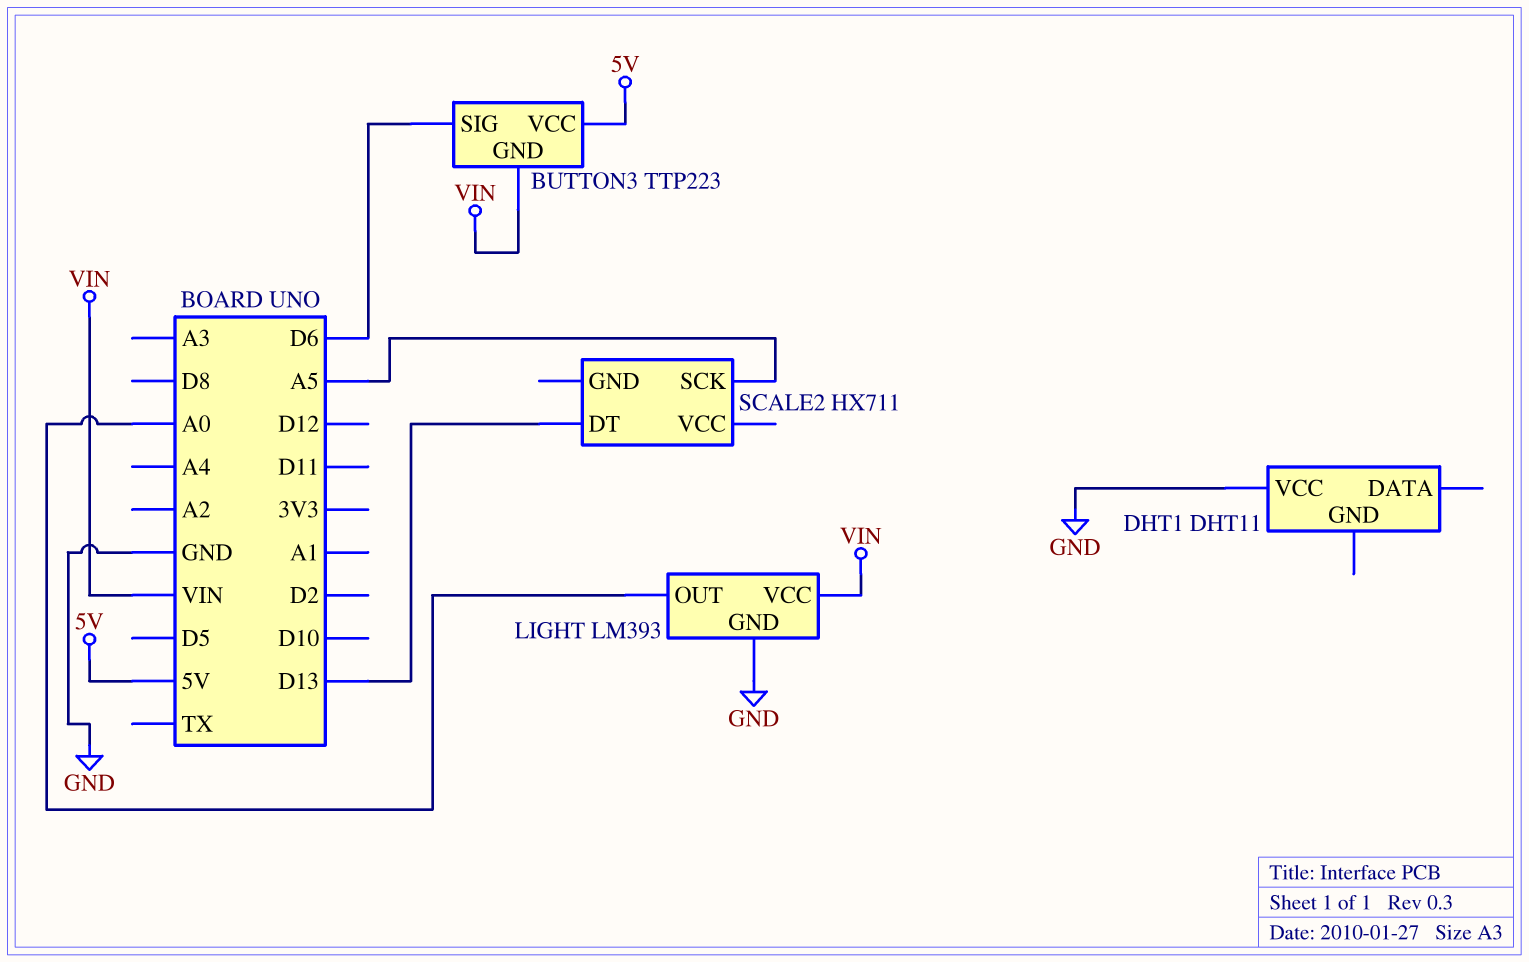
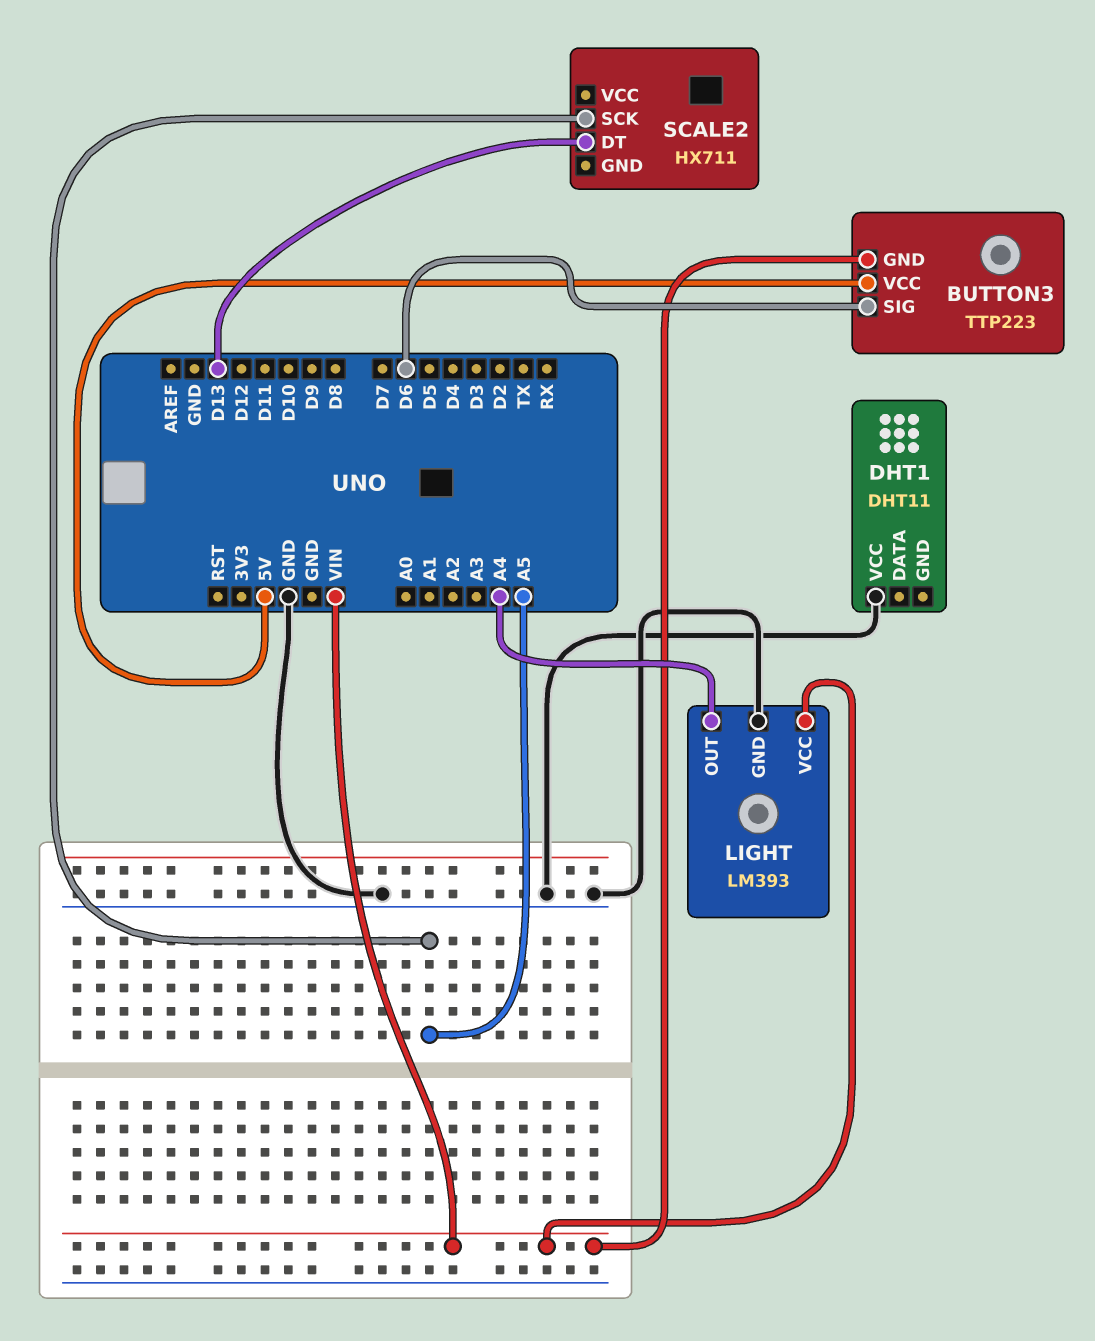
LIGHT pin OUT: A0 -> A4

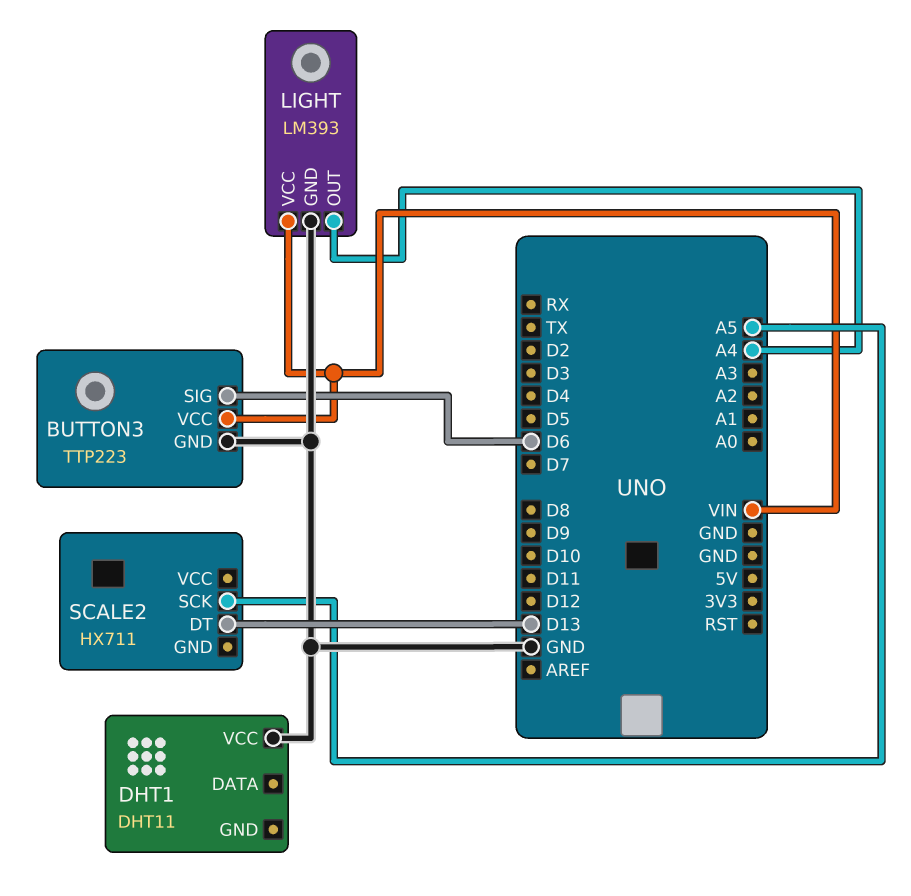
BUTTON3 pin GND: VIN -> GND
BUTTON3 pin VCC: 5V -> VIN

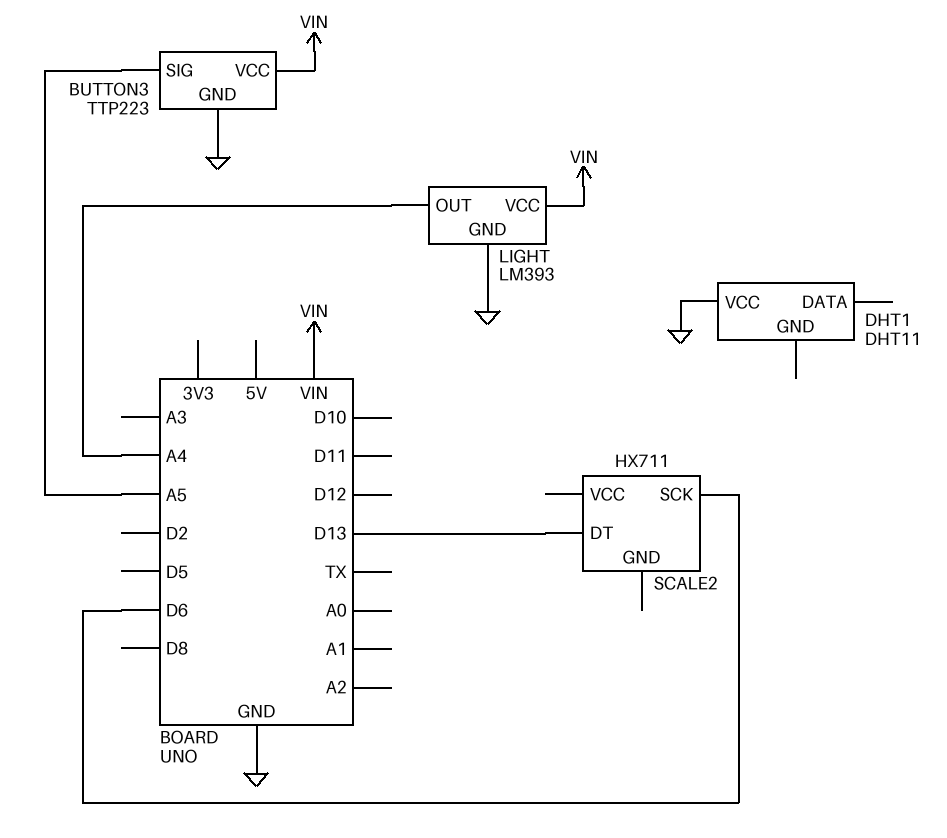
BUTTON3 pin SIG: D6 -> A5
SCALE2 pin SCK: A5 -> D6

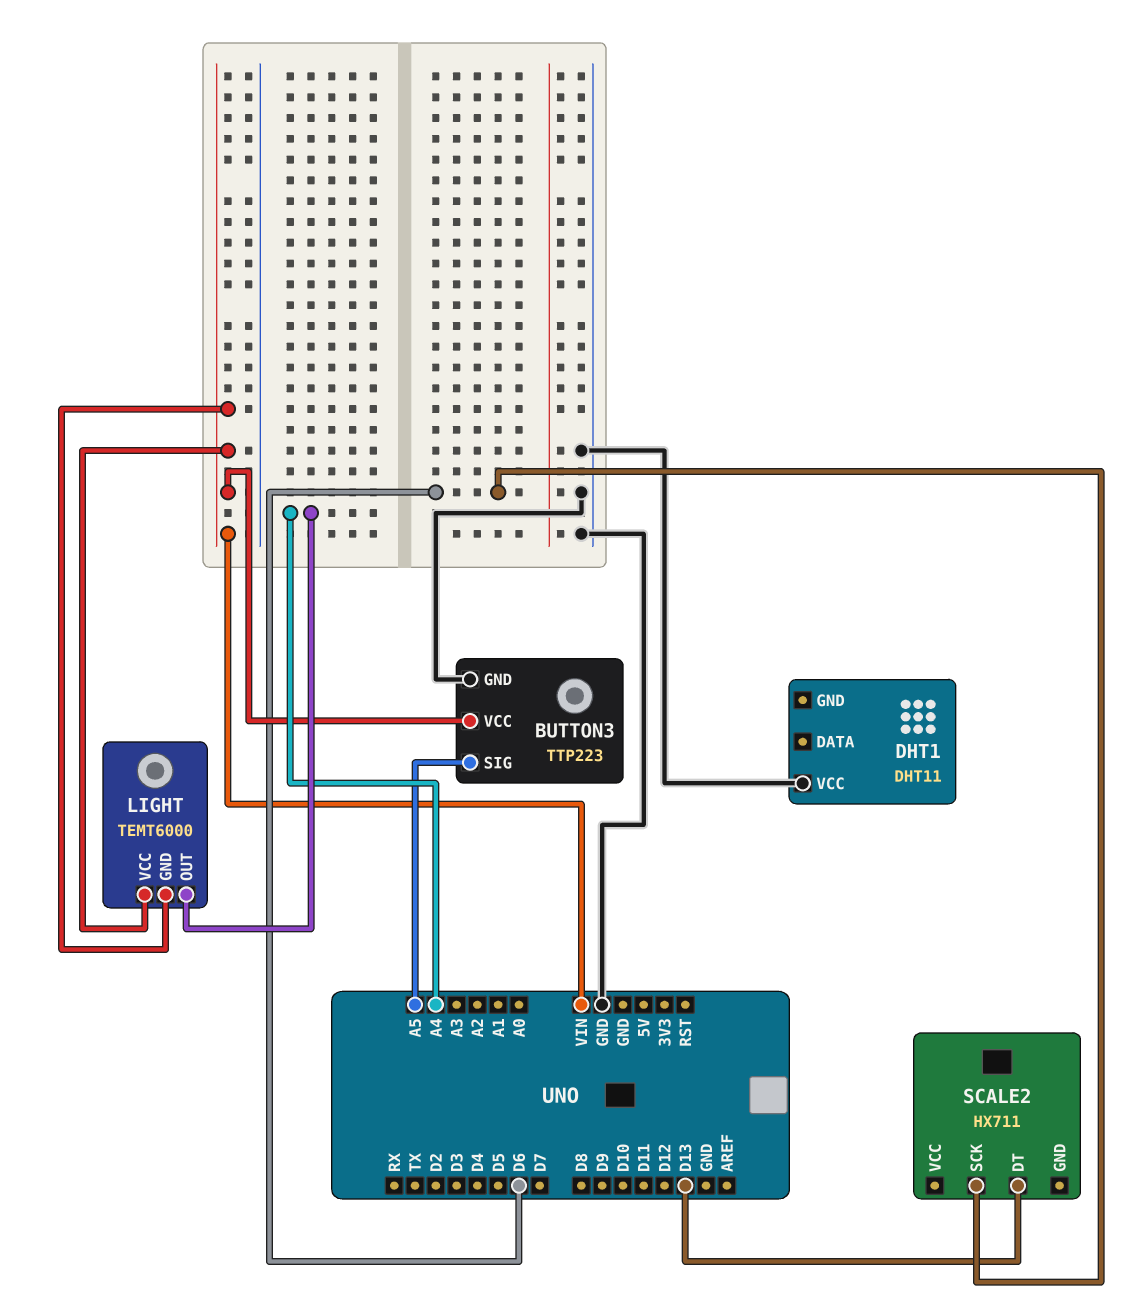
LIGHT: LM393 -> TEMT6000
LIGHT pin GND: GND -> VIN

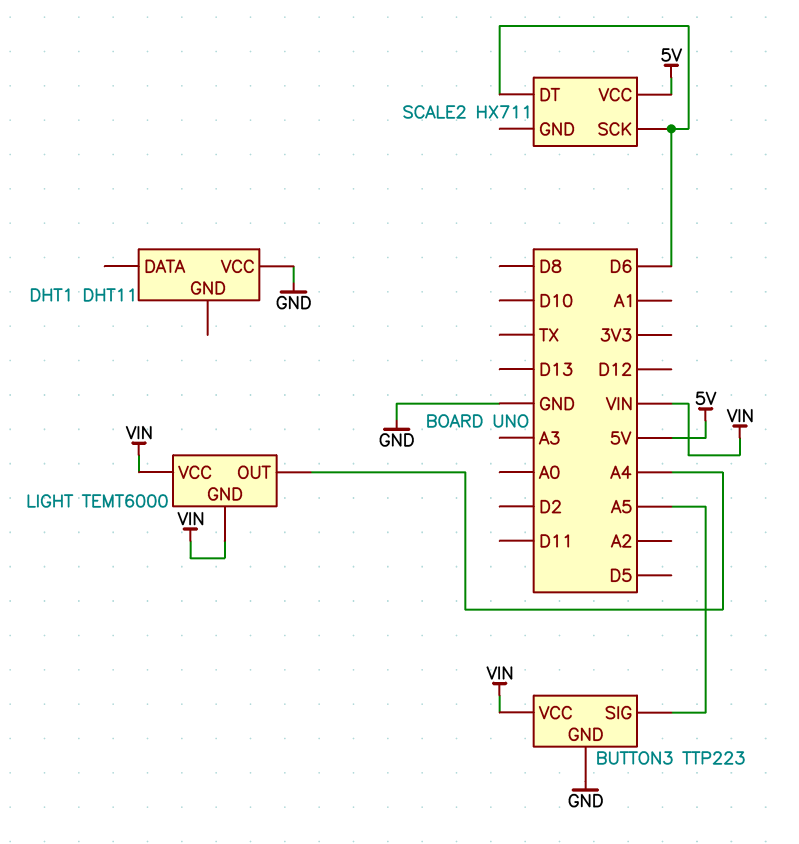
SCALE2 pin DT: D13 -> D6
SCALE2 pin VCC: none -> 5V

